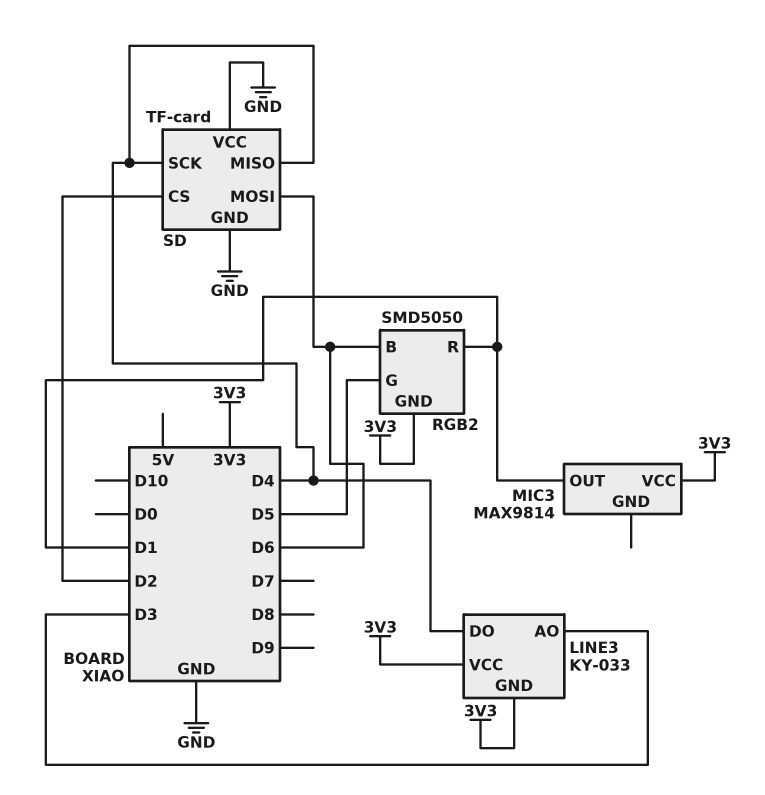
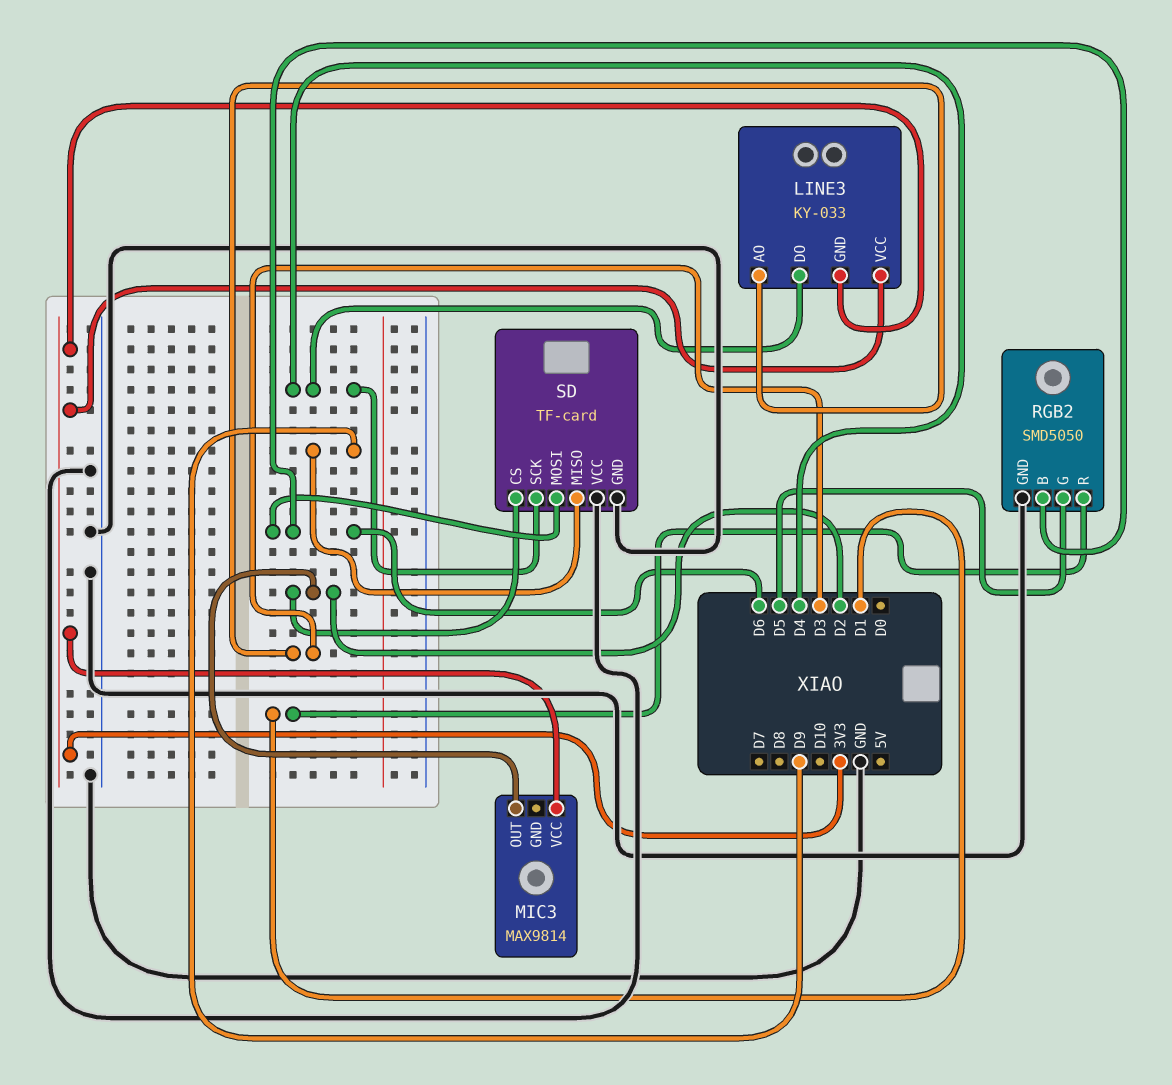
MIC3 pin OUT: D1 -> D2
RGB2 pin GND: 3V3 -> GND
SD pin MISO: D4 -> D9

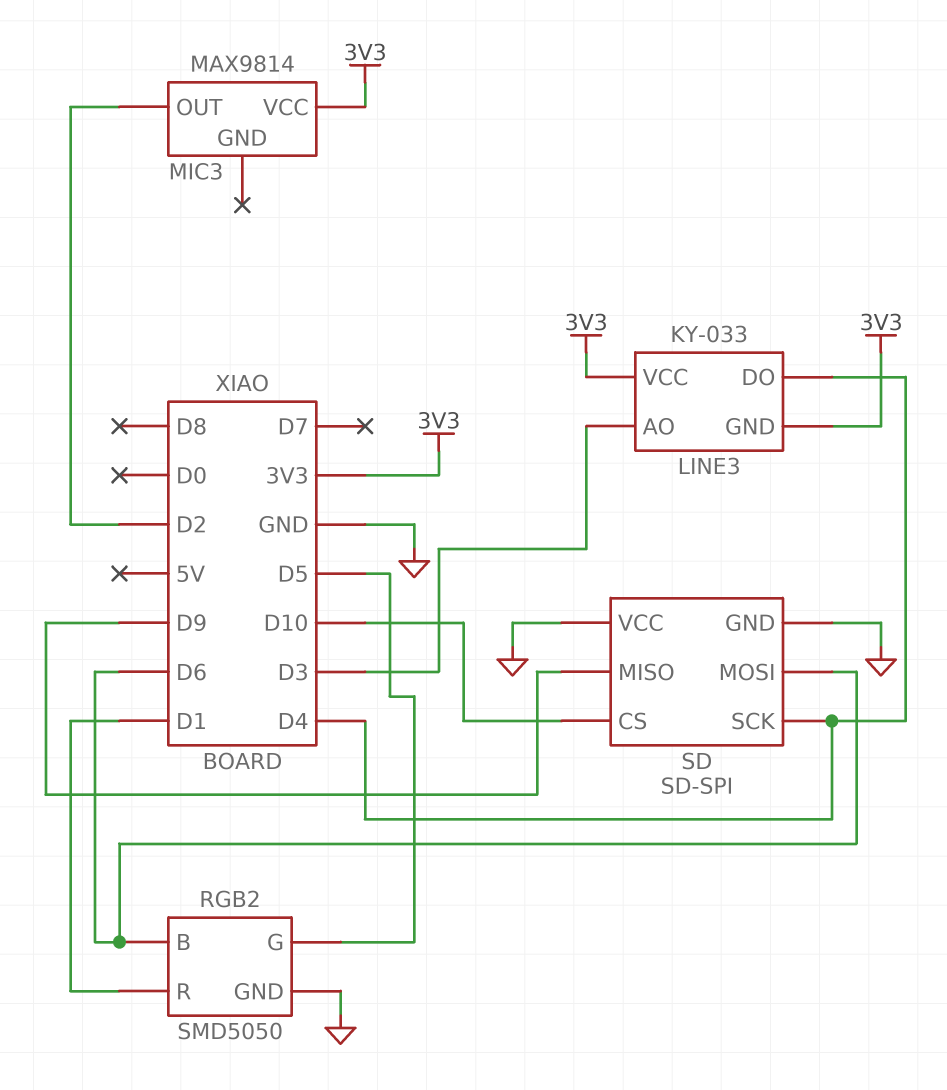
SD: TF-card -> SD-SPI
SD pin CS: D2 -> D10

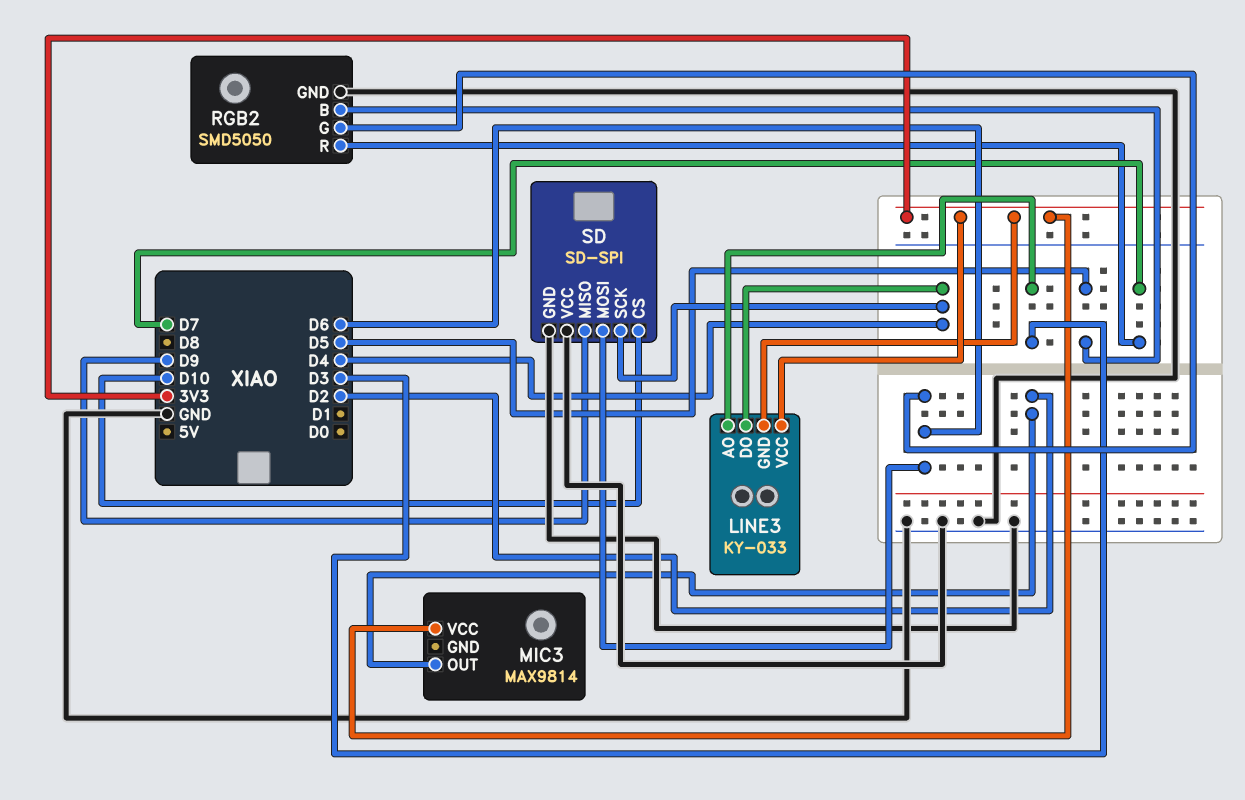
RGB2 pin B: D6 -> D5
RGB2 pin G: D5 -> D6
RGB2 pin R: D1 -> D7

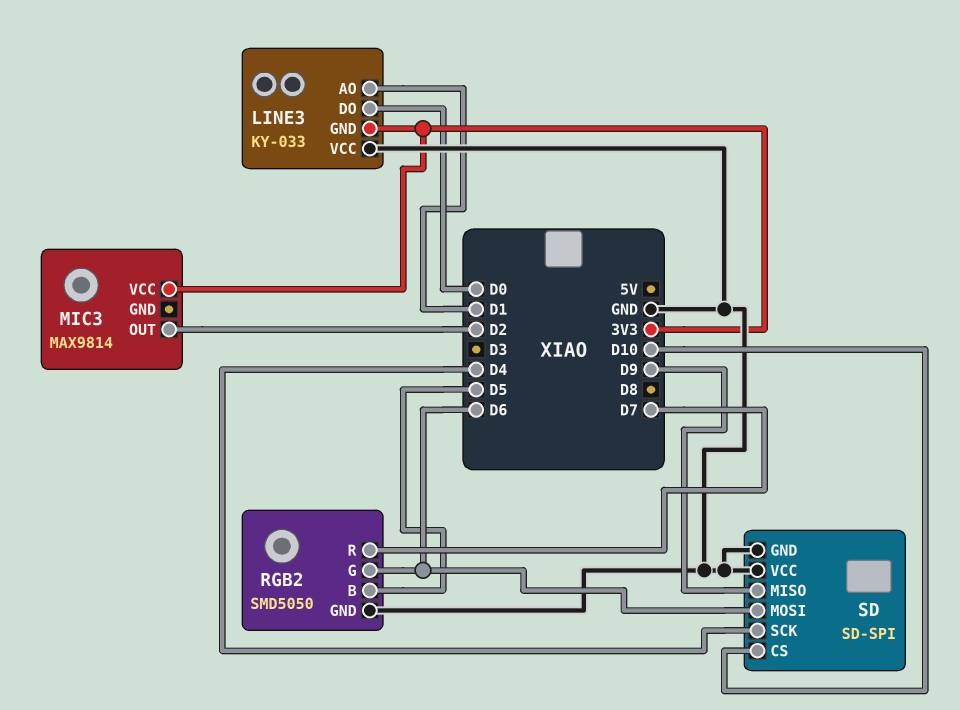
LINE3 pin AO: D3 -> D1
LINE3 pin DO: D4 -> D0
LINE3 pin VCC: 3V3 -> GND

